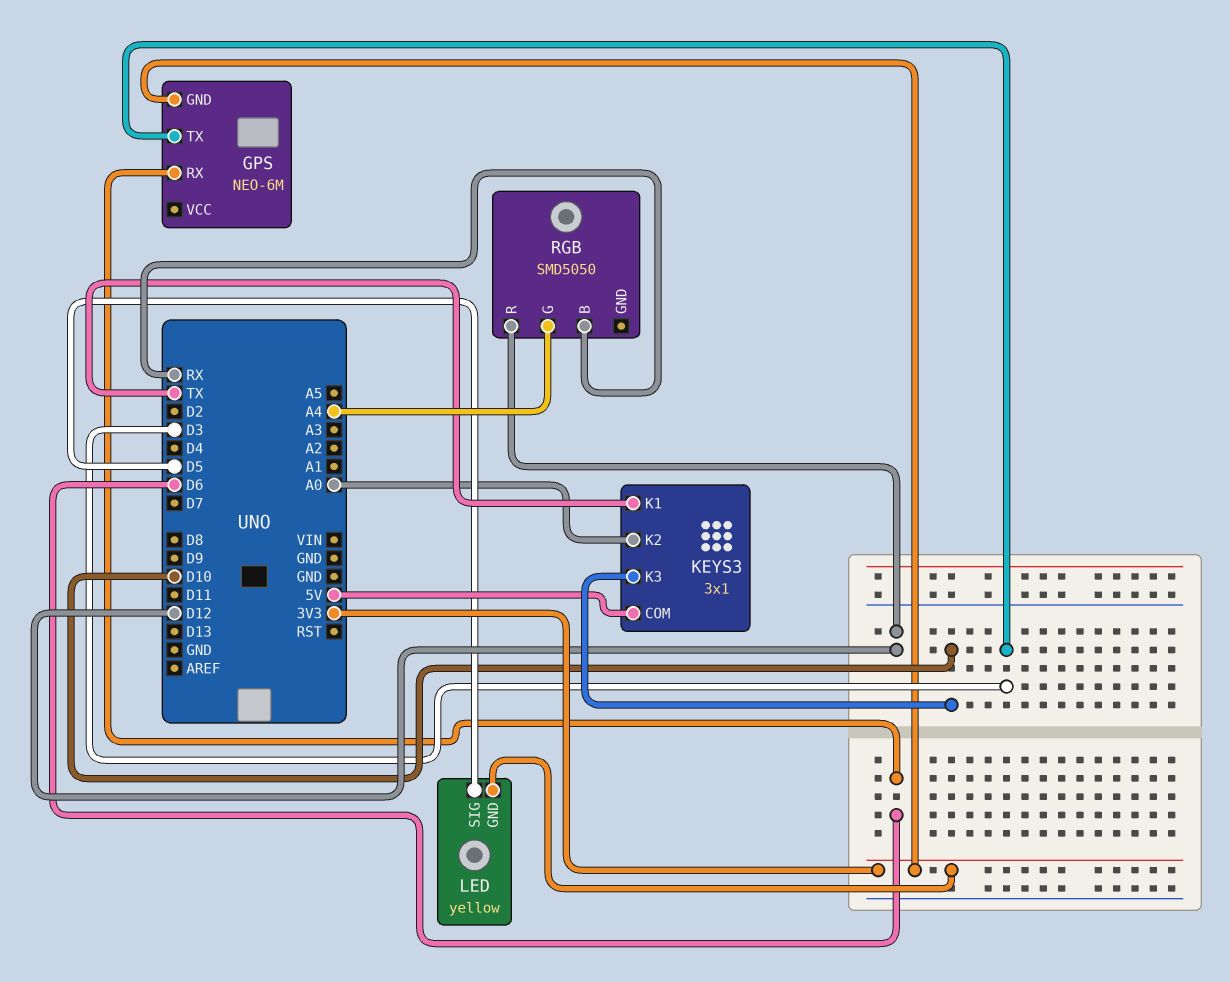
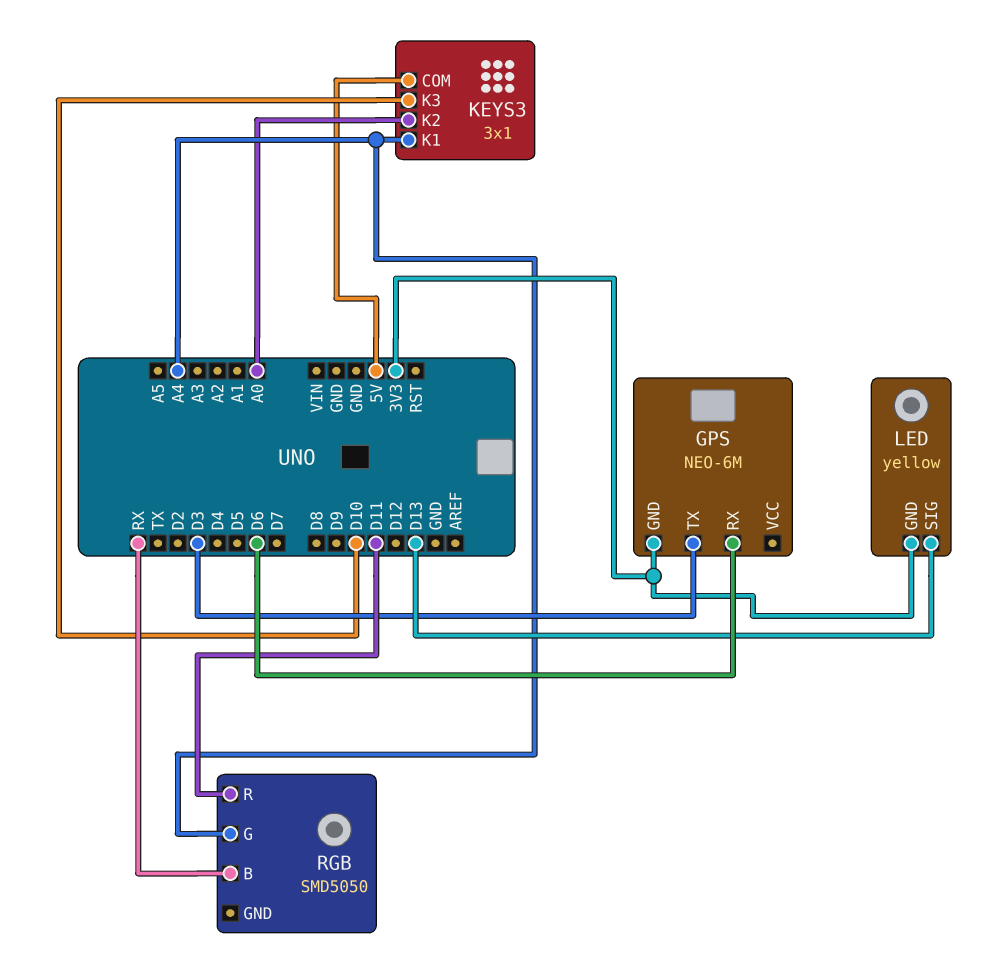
KEYS3 pin K1: TX -> A4
LED pin SIG: D5 -> D13
RGB pin R: D12 -> D11

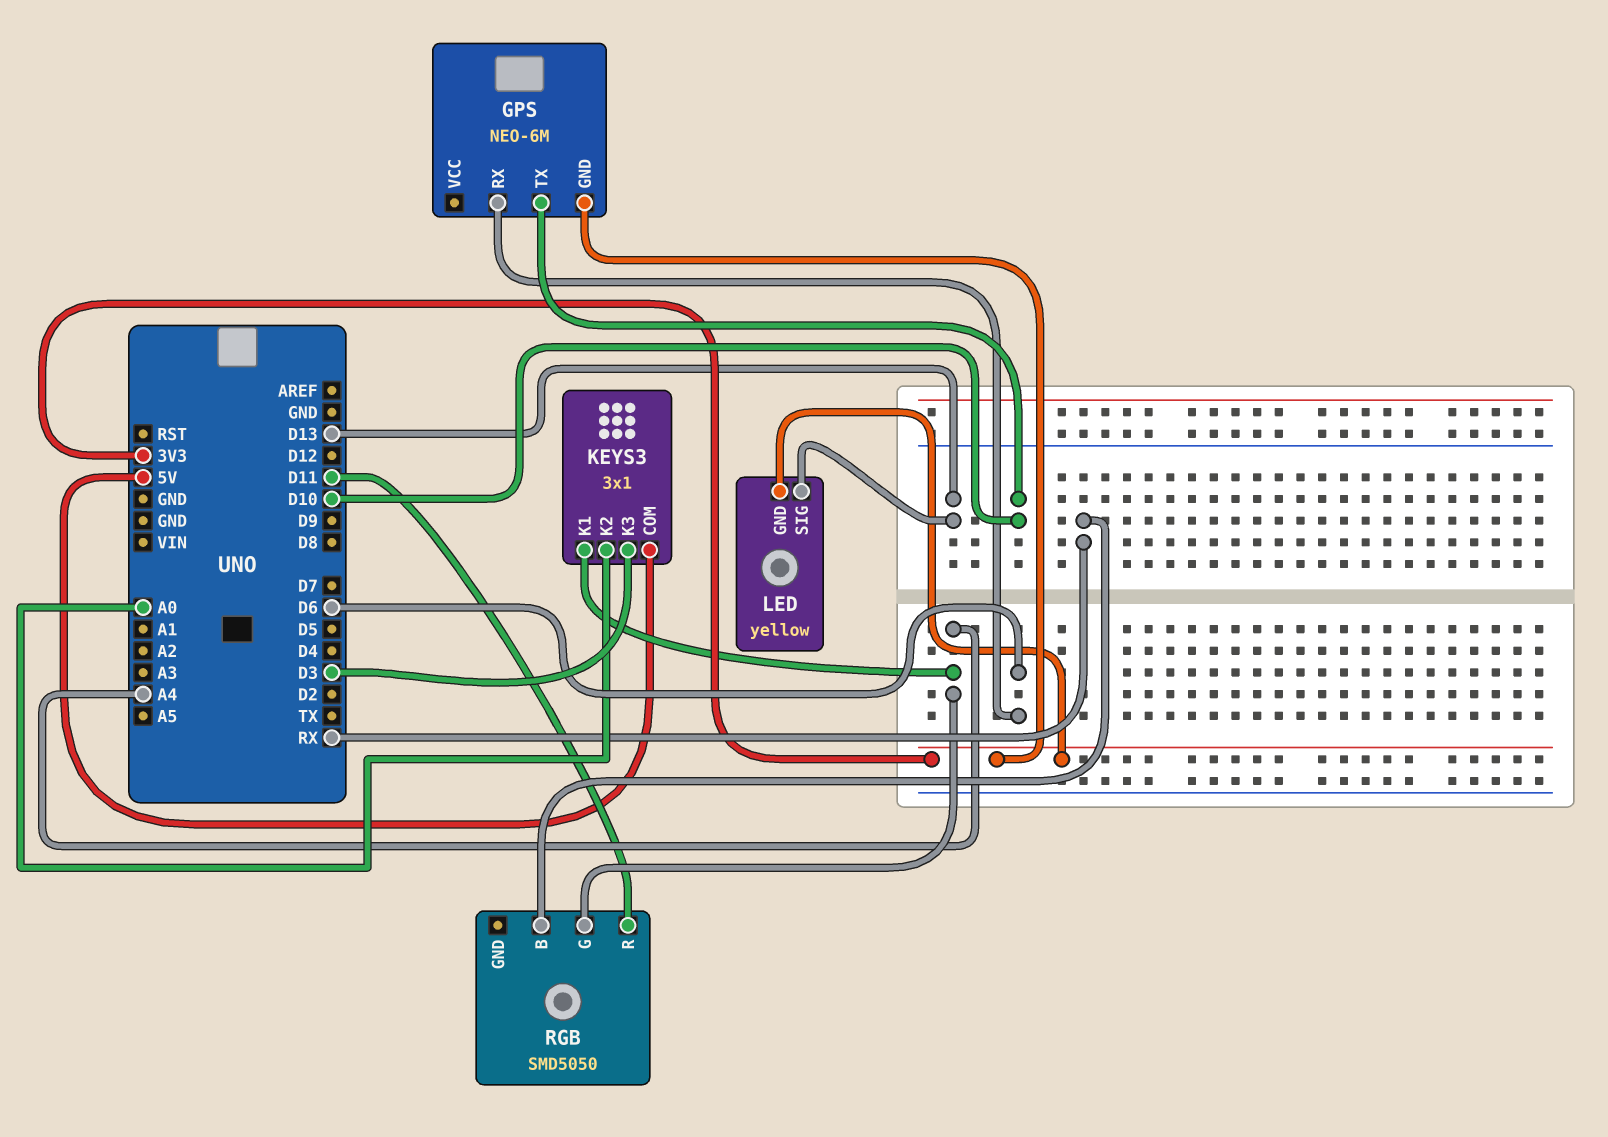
GPS pin TX: D3 -> D10
KEYS3 pin K3: D10 -> D3

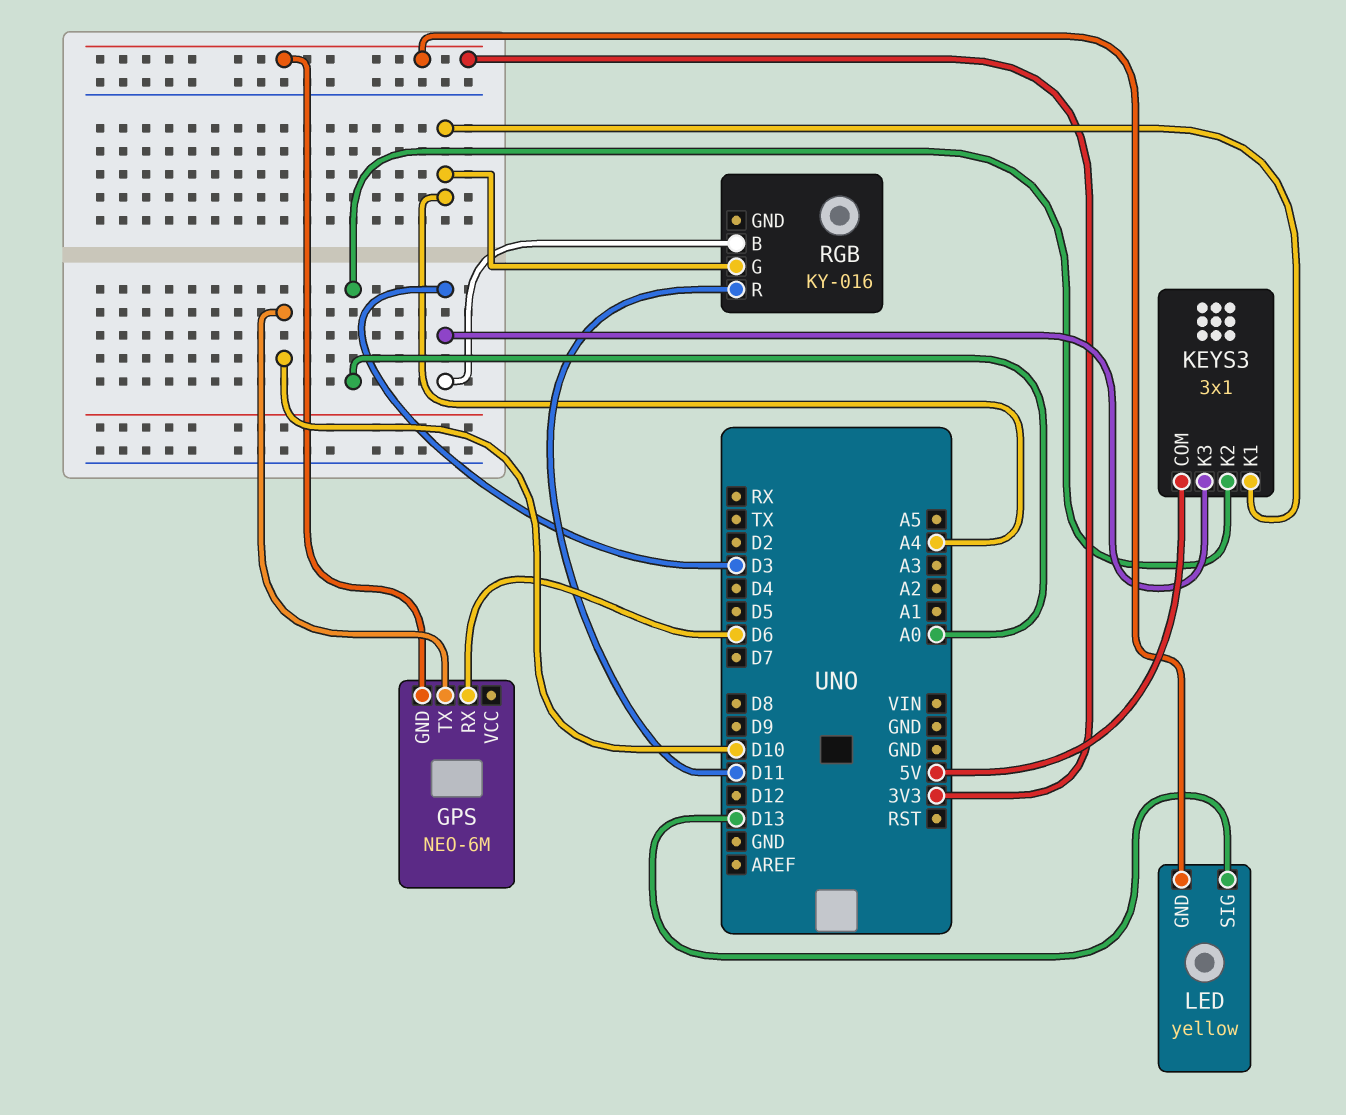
RGB: SMD5050 -> KY-016
RGB pin B: RX -> D3

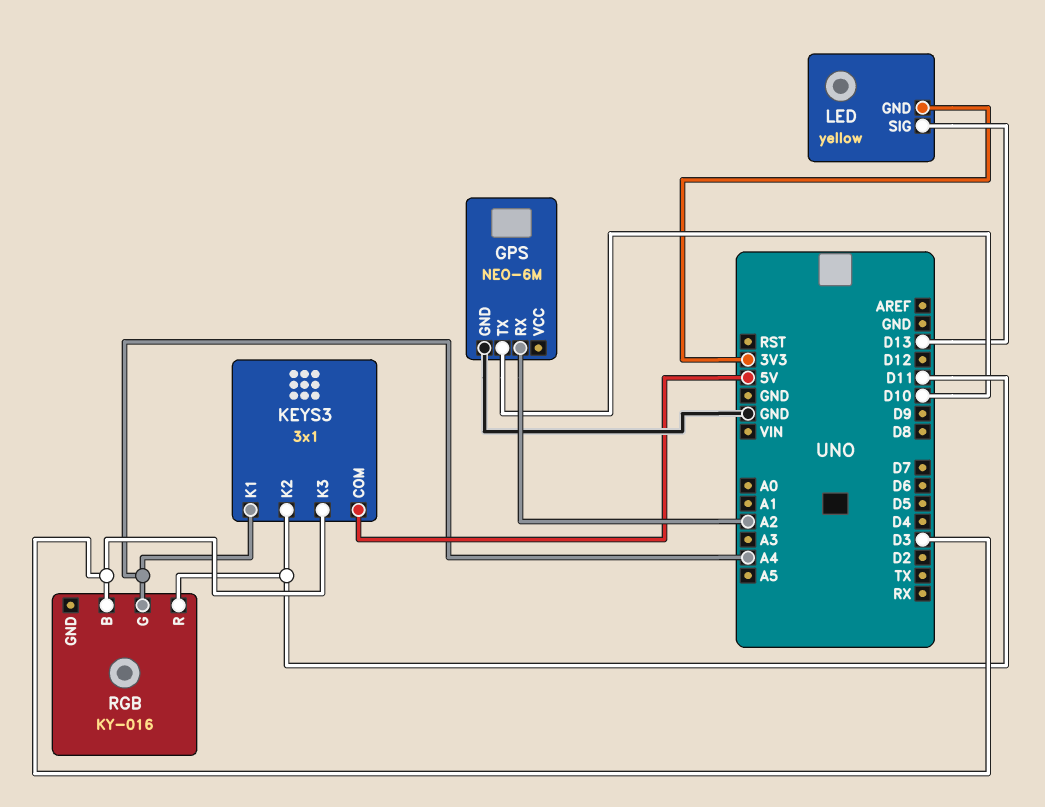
GPS pin GND: 3V3 -> GND
GPS pin RX: D6 -> A2
KEYS3 pin K2: A0 -> D11

